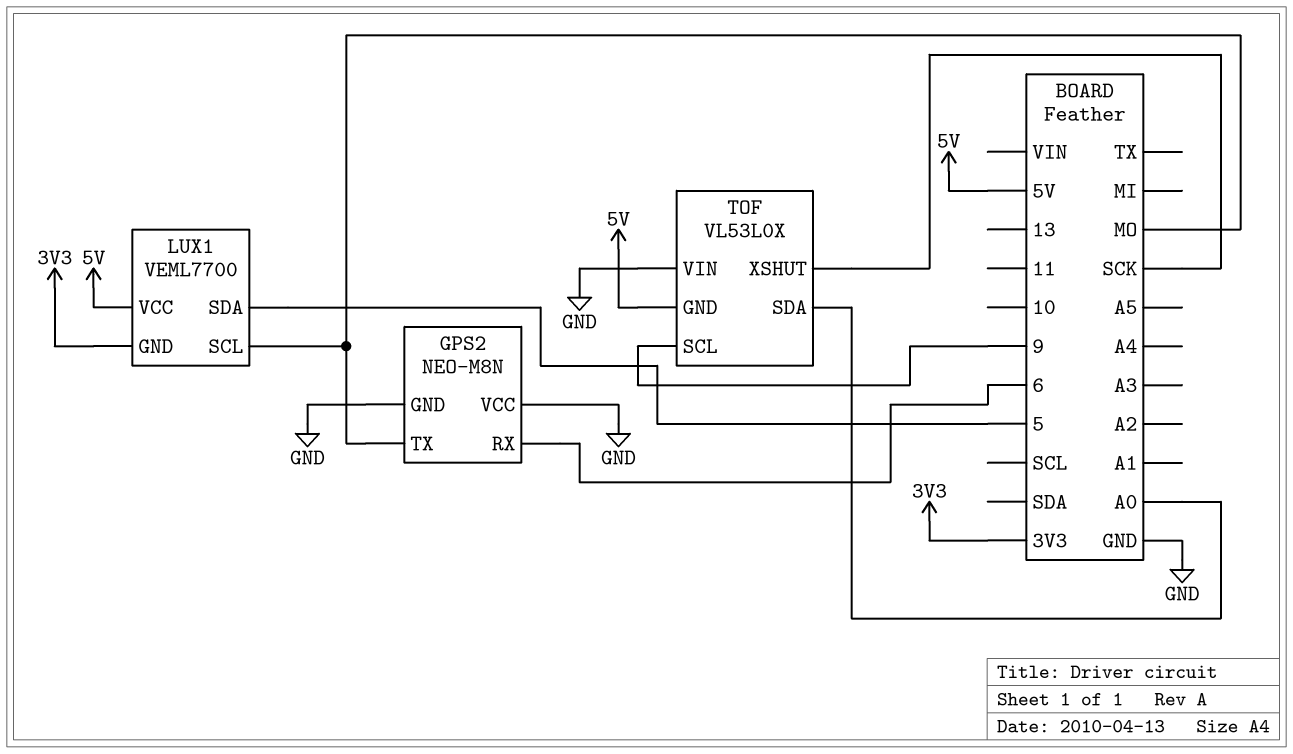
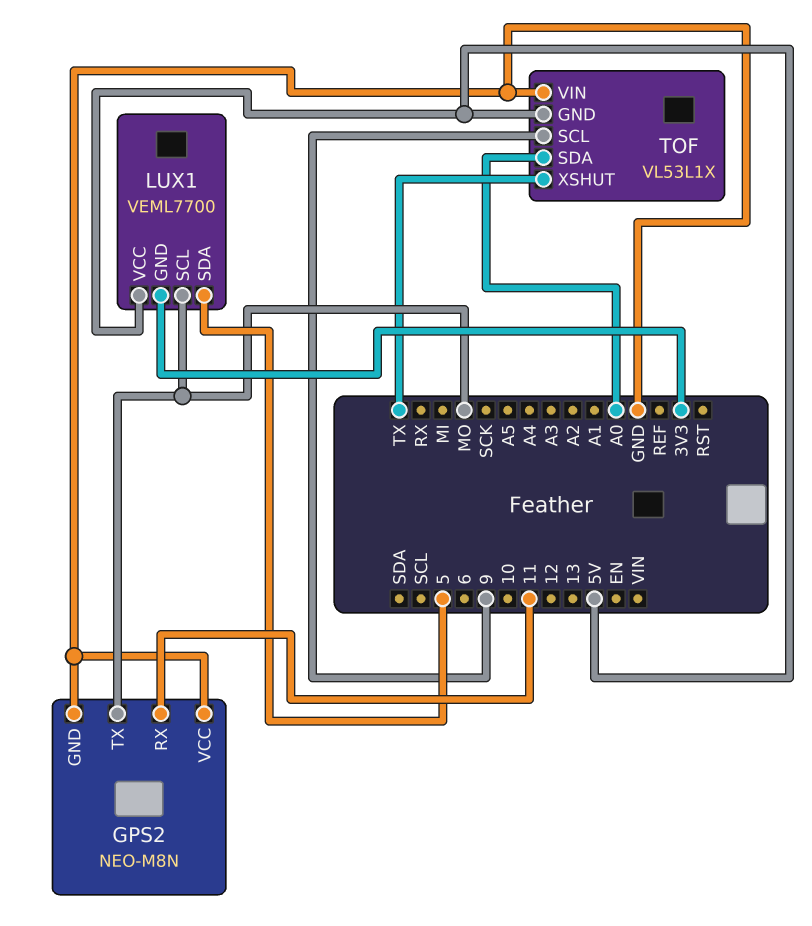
GPS2 pin RX: 6 -> 11
TOF: VL53L0X -> VL53L1X
TOF pin XSHUT: SCK -> TX

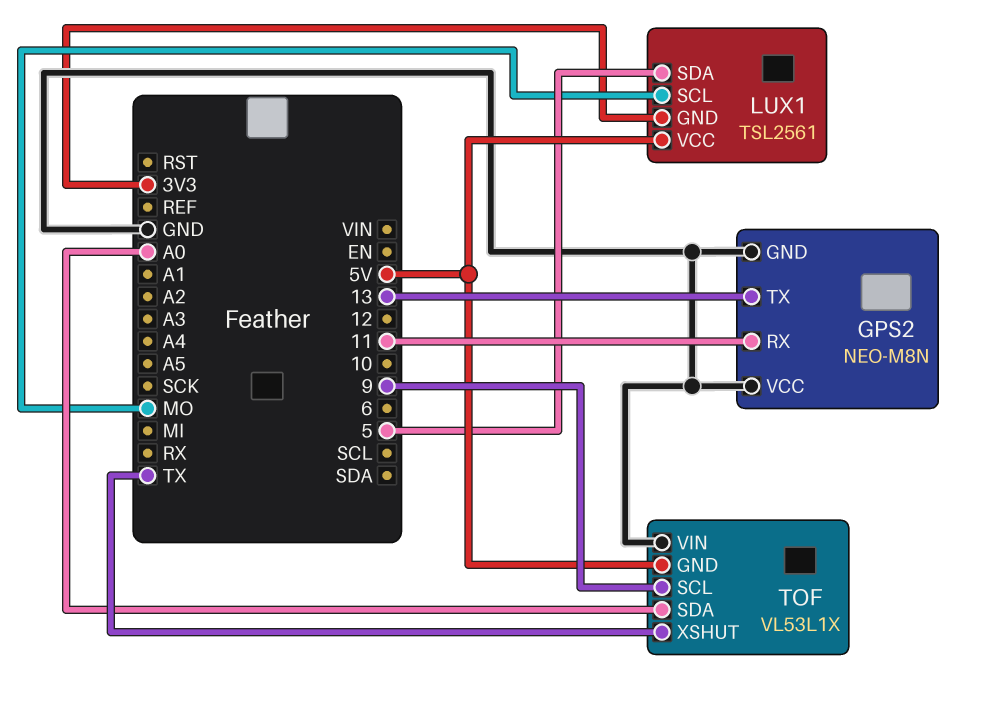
GPS2 pin TX: MO -> 13
LUX1: VEML7700 -> TSL2561

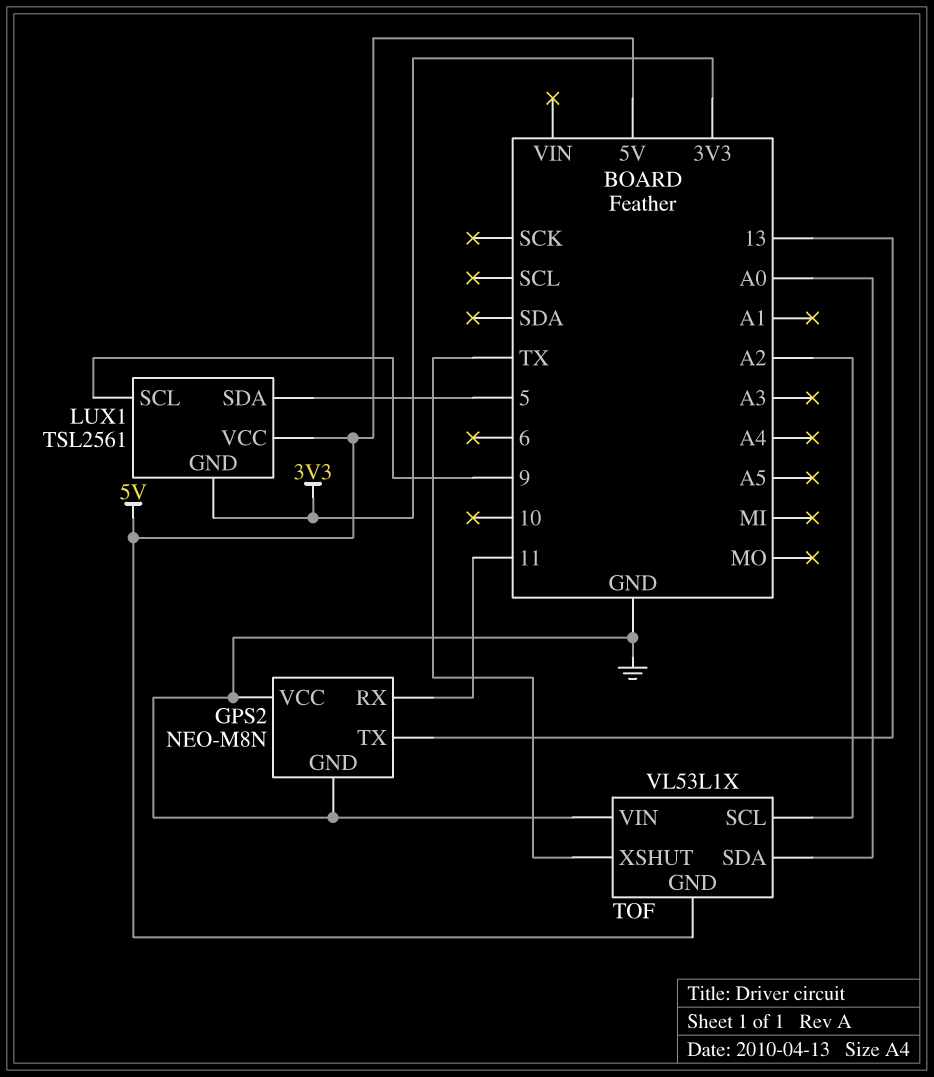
LUX1 pin SCL: MO -> 9
TOF pin SCL: 9 -> A2

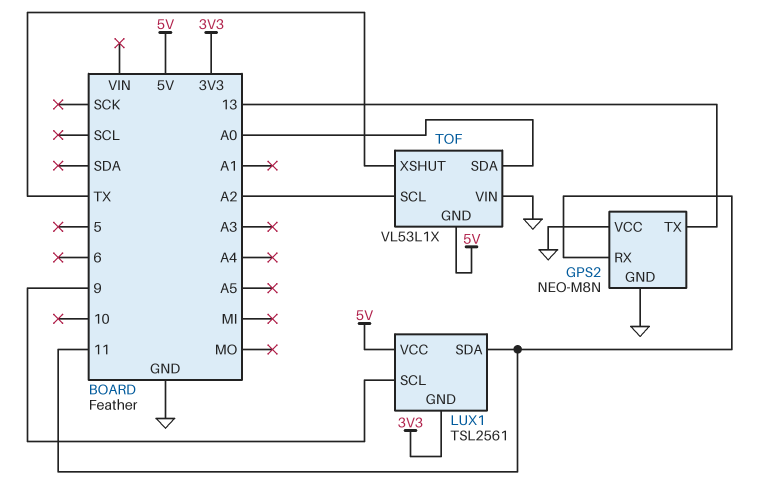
LUX1 pin SDA: 5 -> 11

